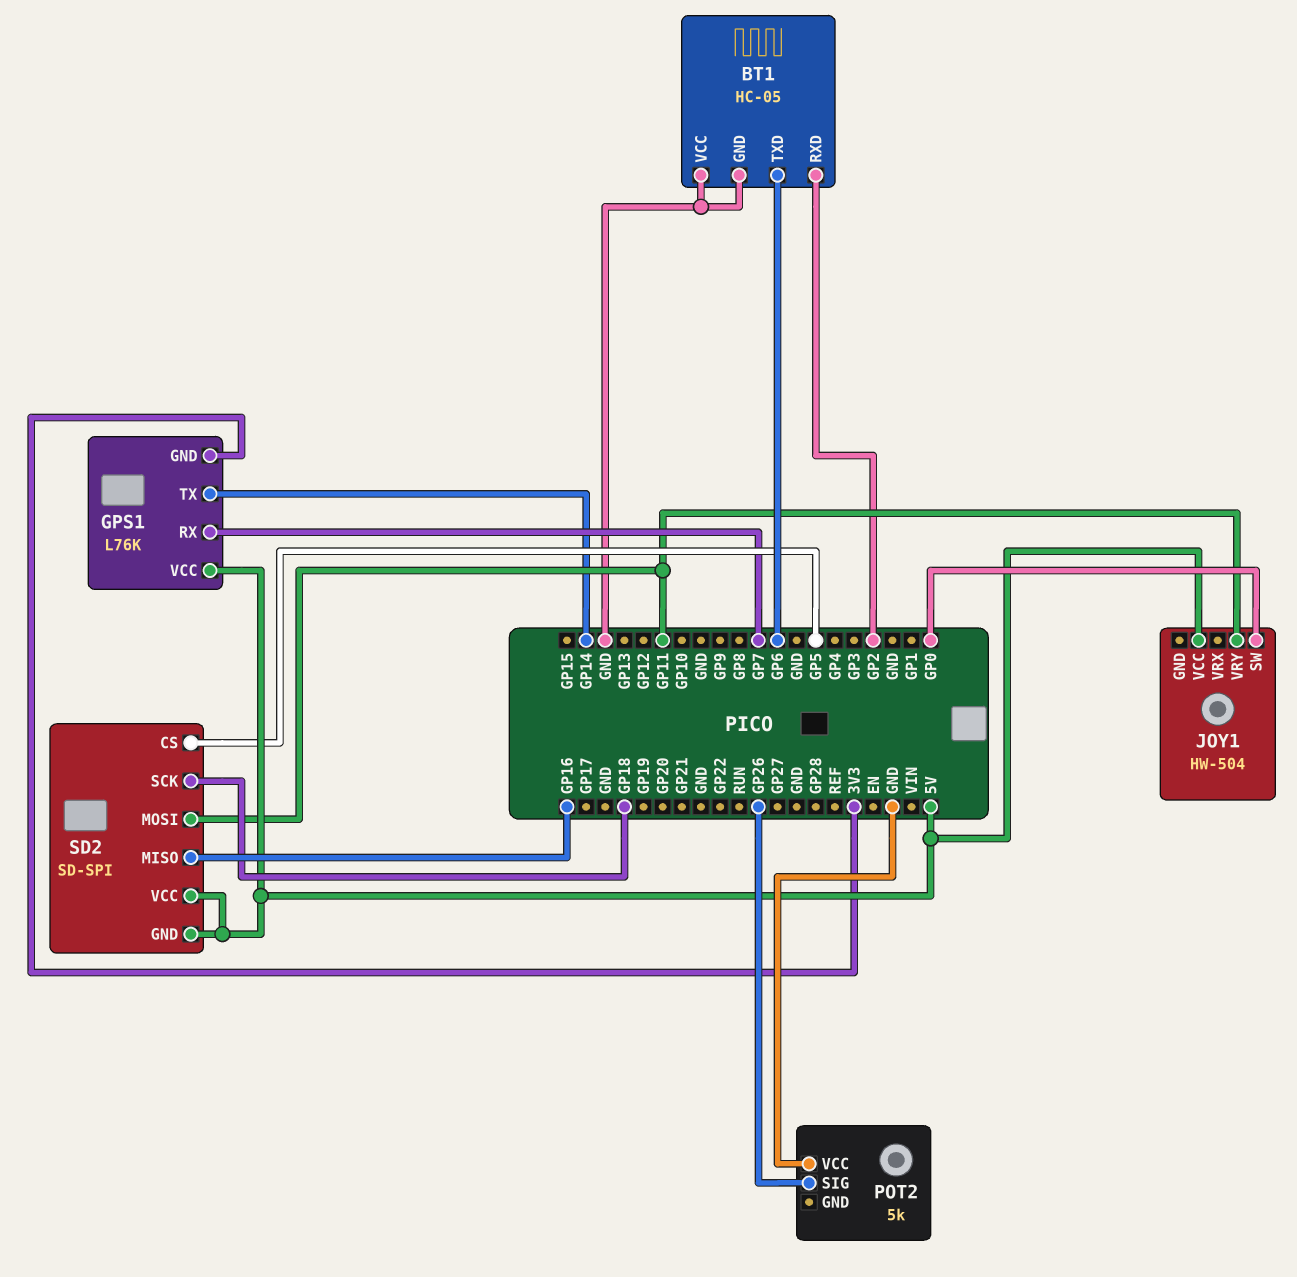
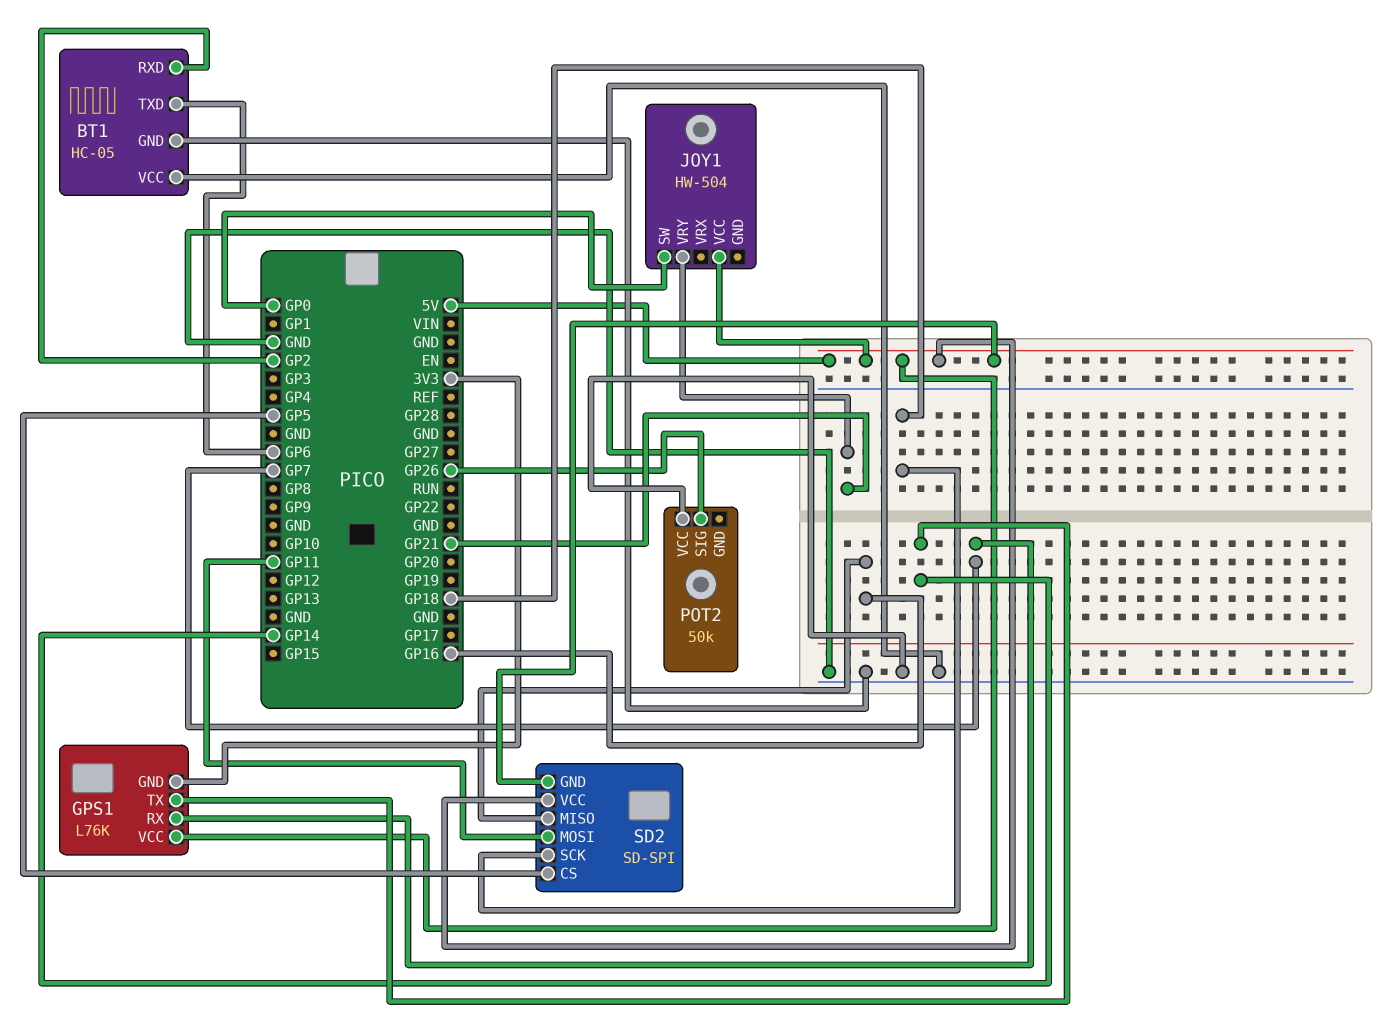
JOY1 pin VRY: GP11 -> GP21
POT2: 5k -> 50k

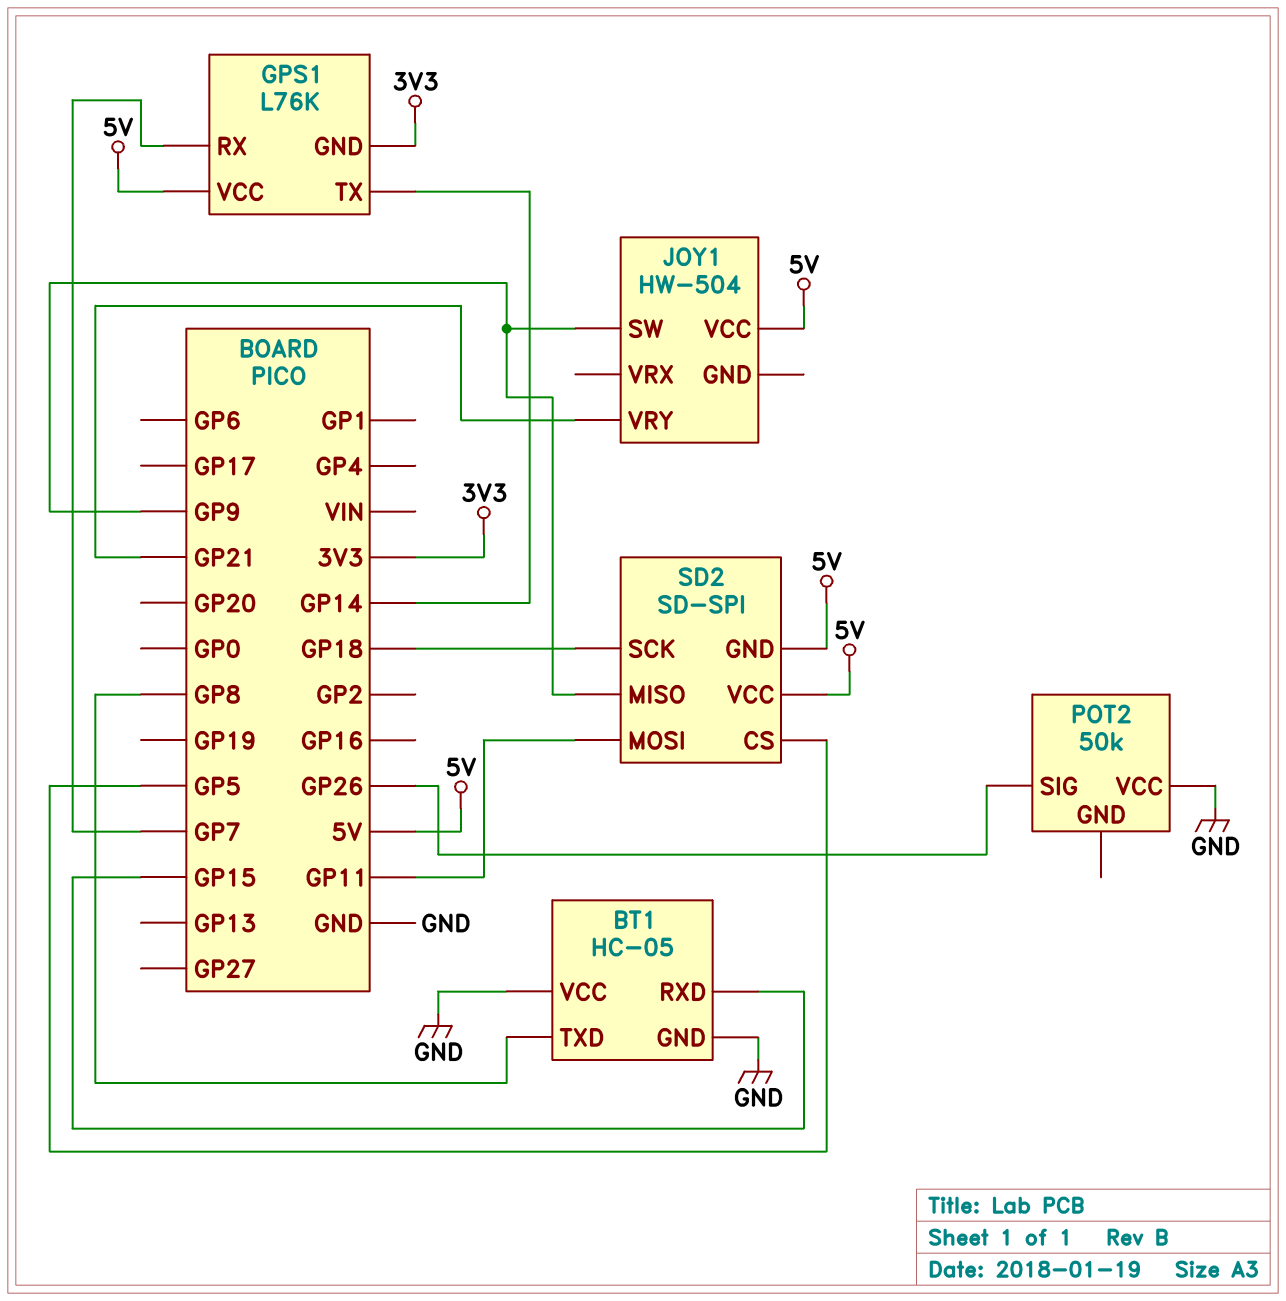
BT1 pin RXD: GP2 -> GP15
BT1 pin TXD: GP6 -> GP8
JOY1 pin SW: GP0 -> GP9
SD2 pin MISO: GP16 -> GP9

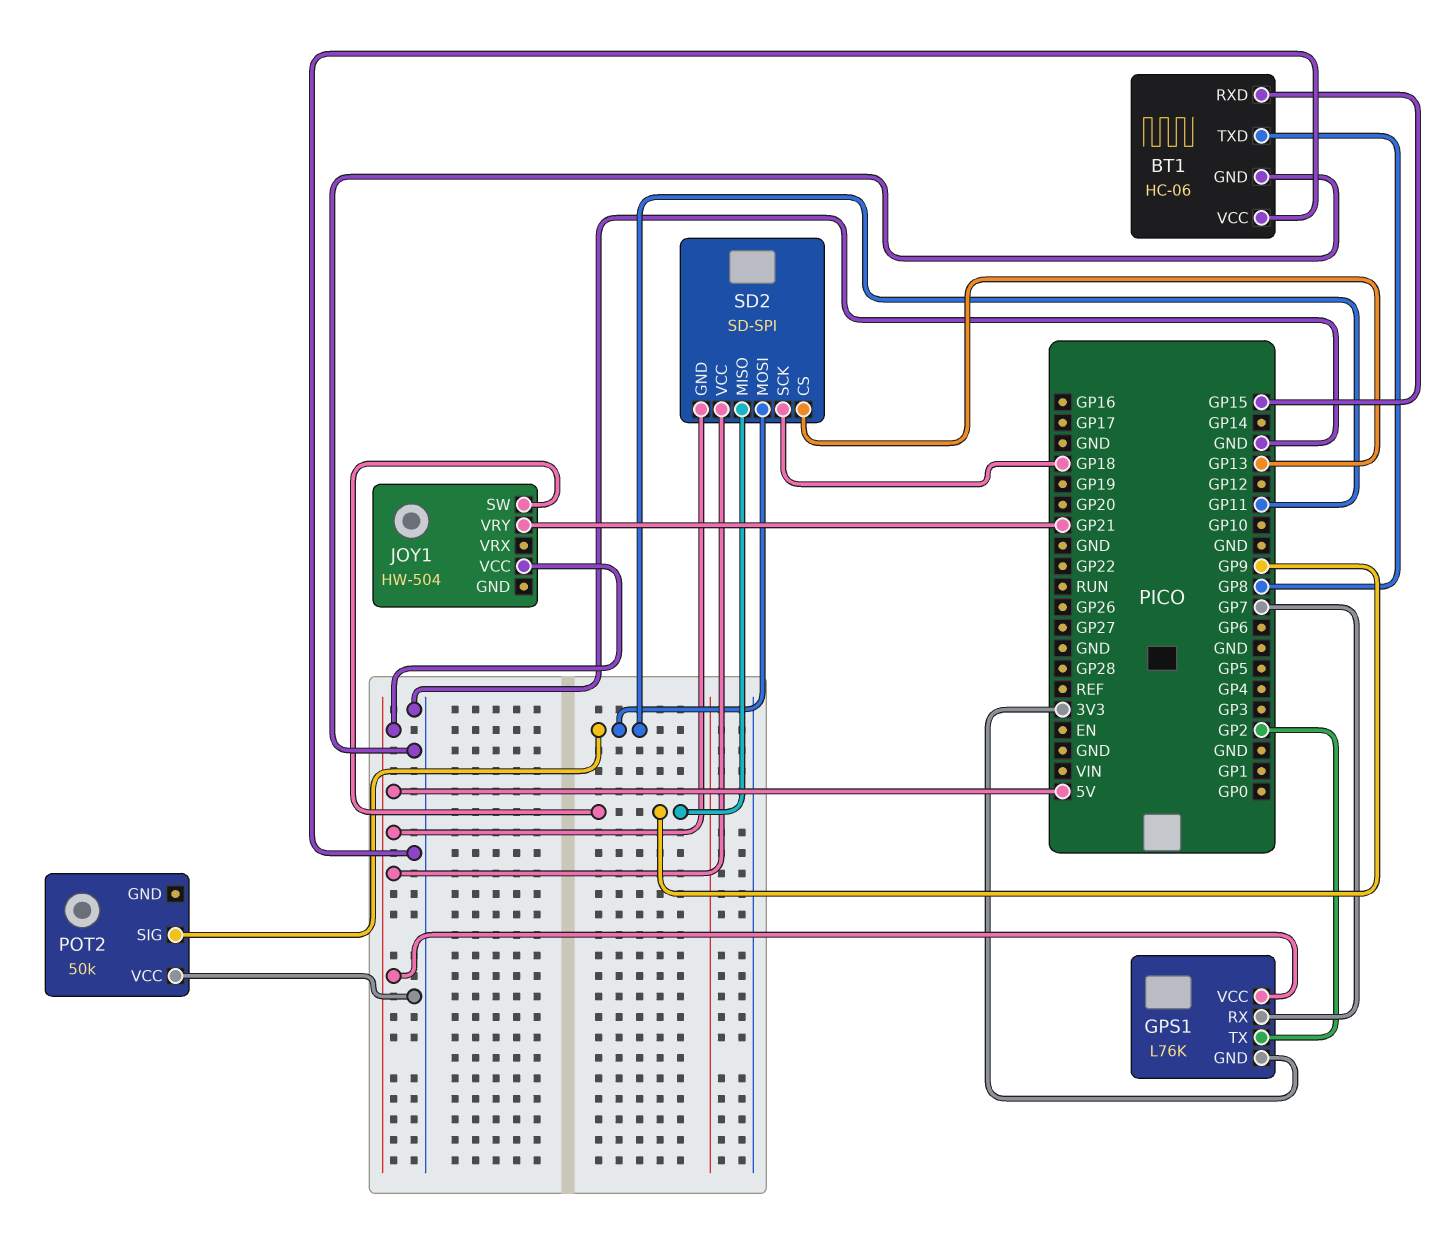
BT1: HC-05 -> HC-06
GPS1 pin TX: GP14 -> GP2
POT2 pin SIG: GP26 -> GP11
SD2 pin CS: GP5 -> GP13

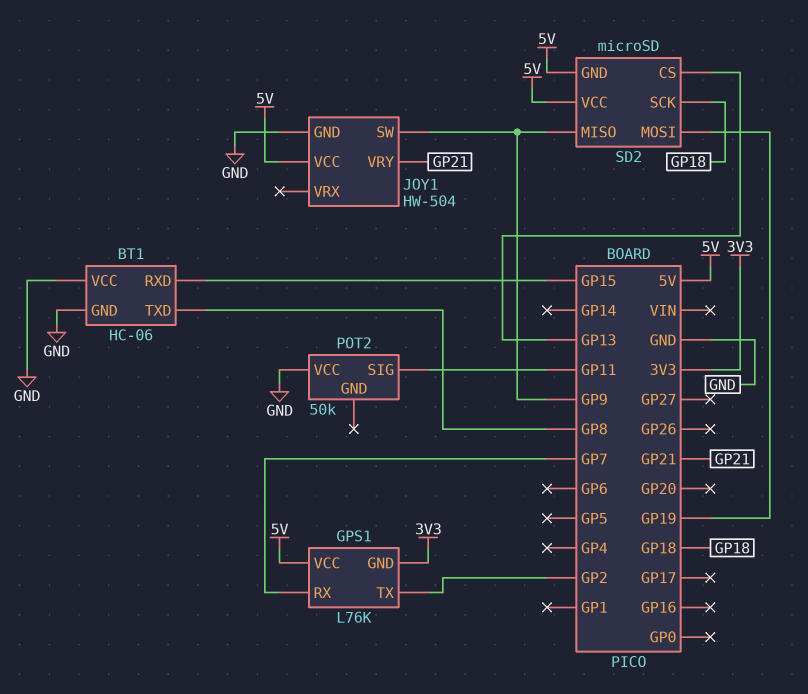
JOY1 pin GND: none -> GND
SD2: SD-SPI -> microSD
SD2 pin MOSI: GP11 -> GP19

